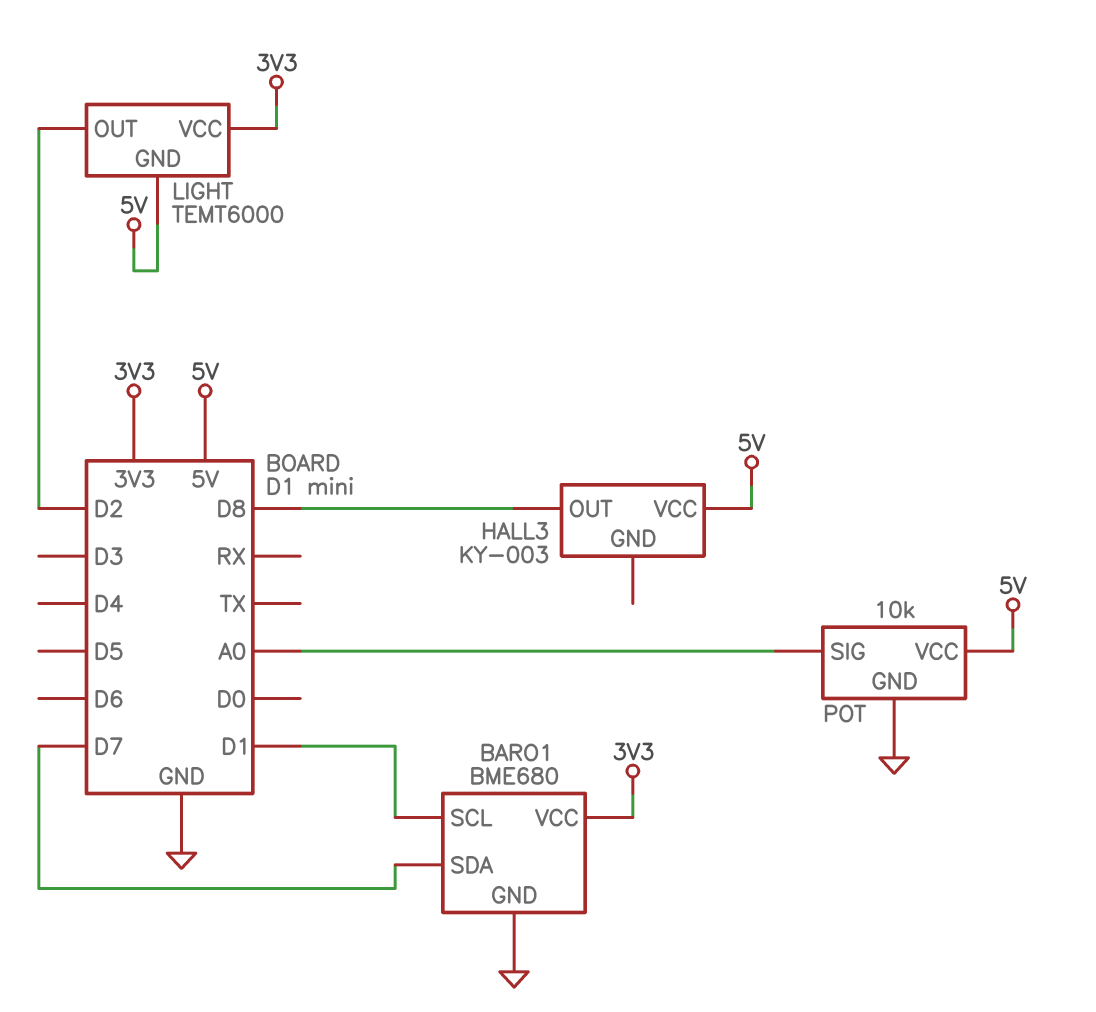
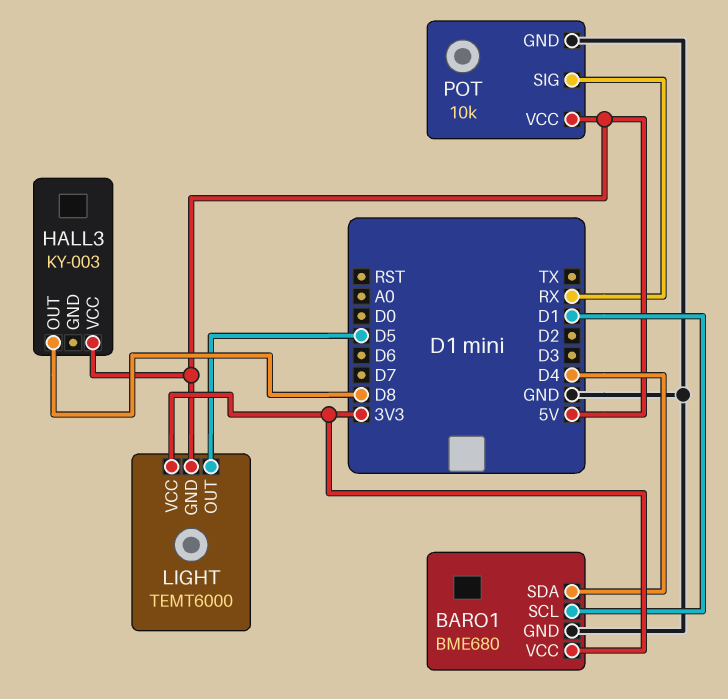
BARO1 pin SDA: D7 -> D4
LIGHT pin OUT: D2 -> D5
POT pin SIG: A0 -> RX

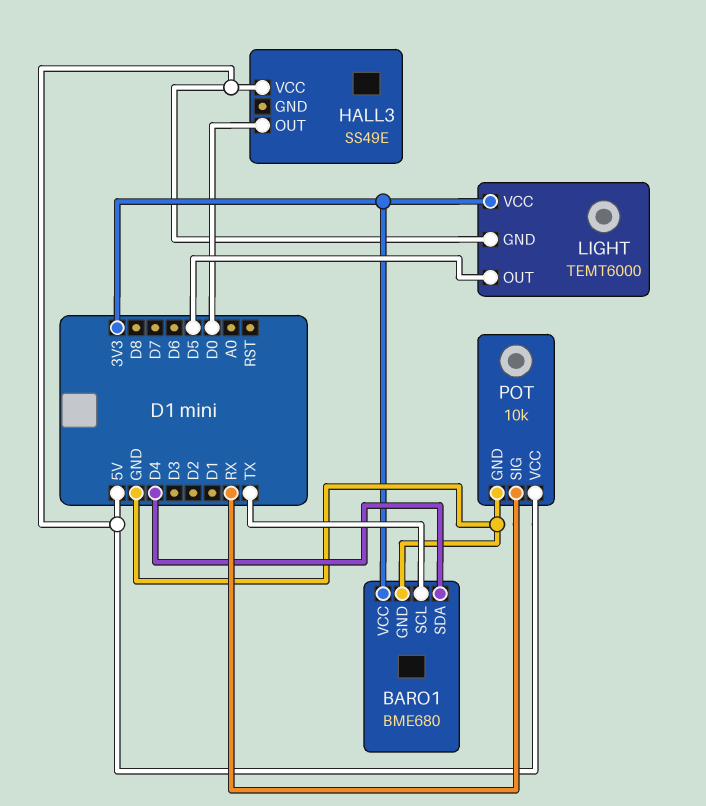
BARO1 pin SCL: D1 -> TX
HALL3: KY-003 -> SS49E
HALL3 pin OUT: D8 -> D0

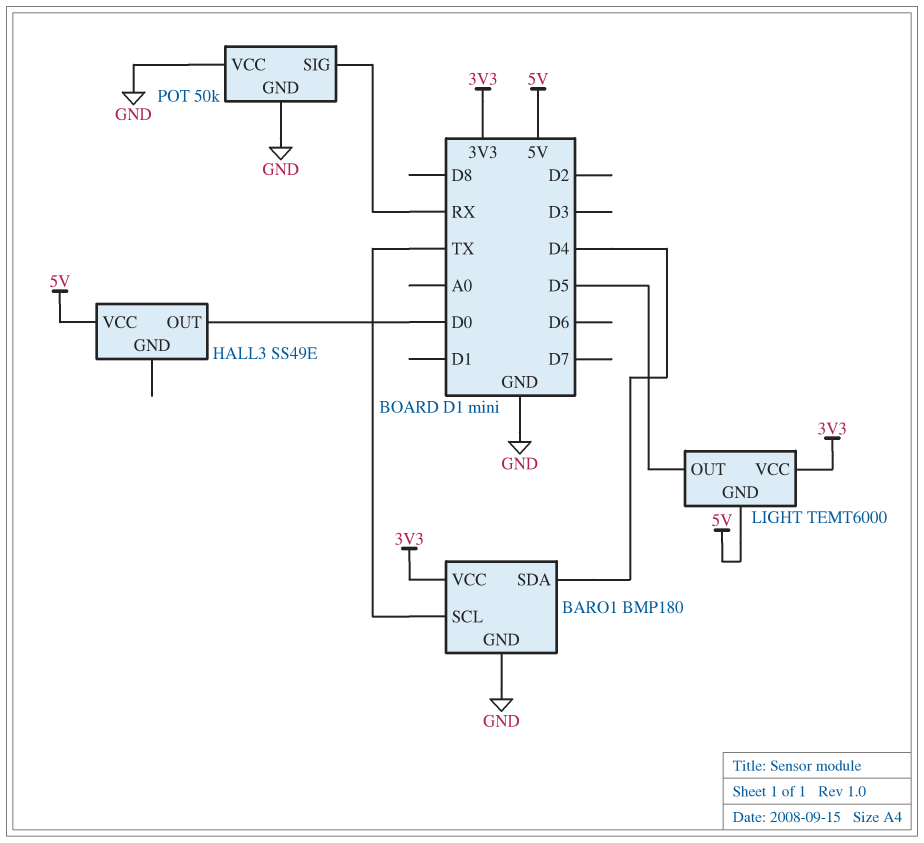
BARO1: BME680 -> BMP180
POT: 10k -> 50k
POT pin VCC: 5V -> GND

